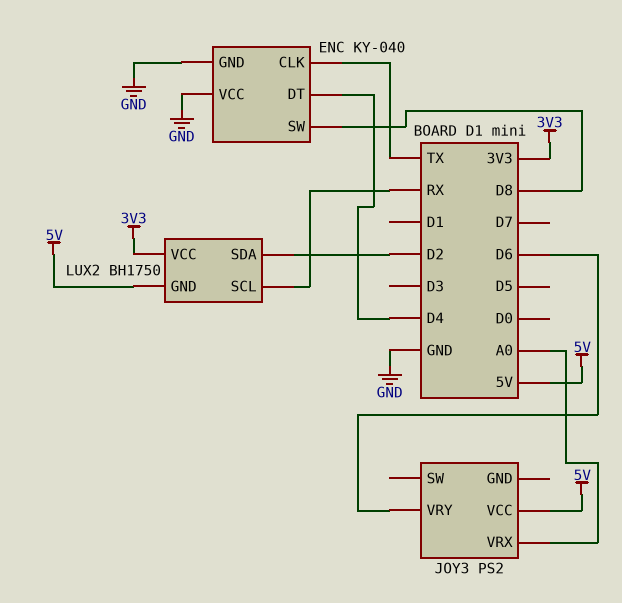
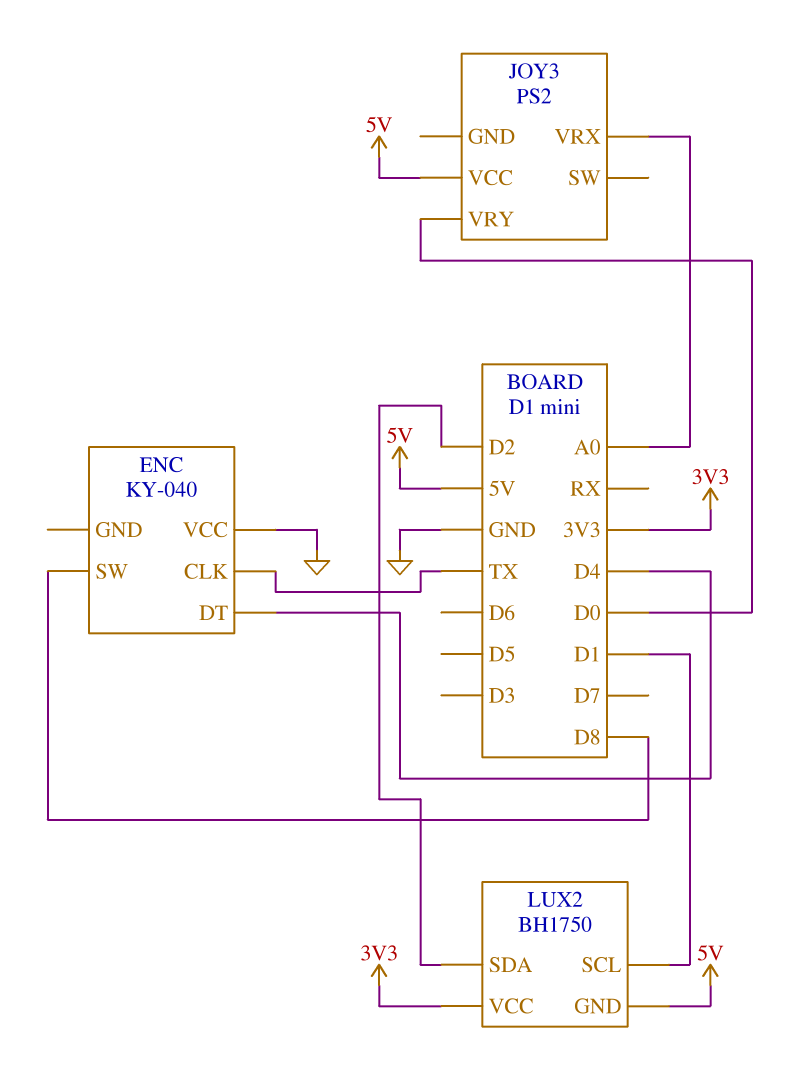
ENC pin GND: GND -> none
JOY3 pin VRY: D6 -> D0
LUX2 pin SCL: RX -> D1

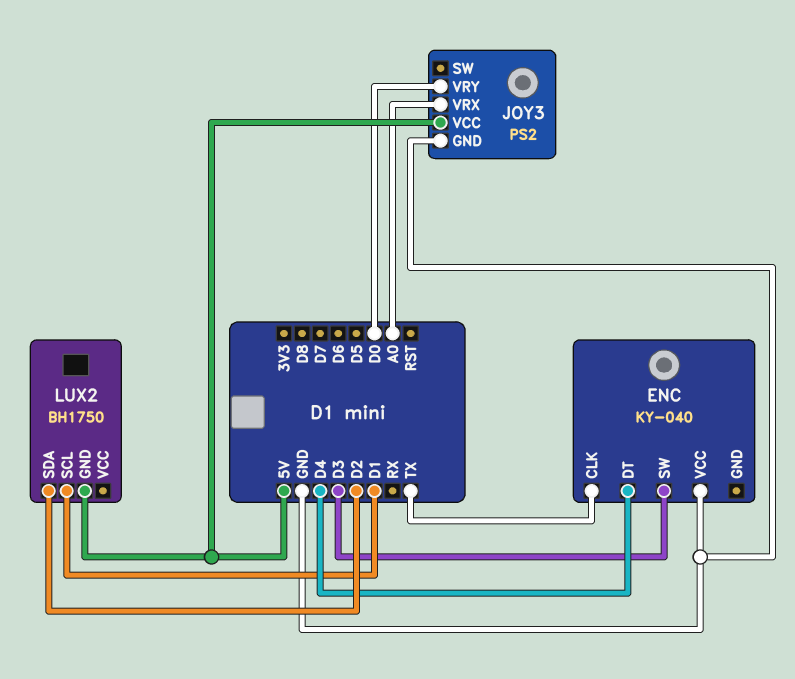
ENC pin SW: D8 -> D3
JOY3 pin GND: none -> GND
LUX2 pin VCC: 3V3 -> none

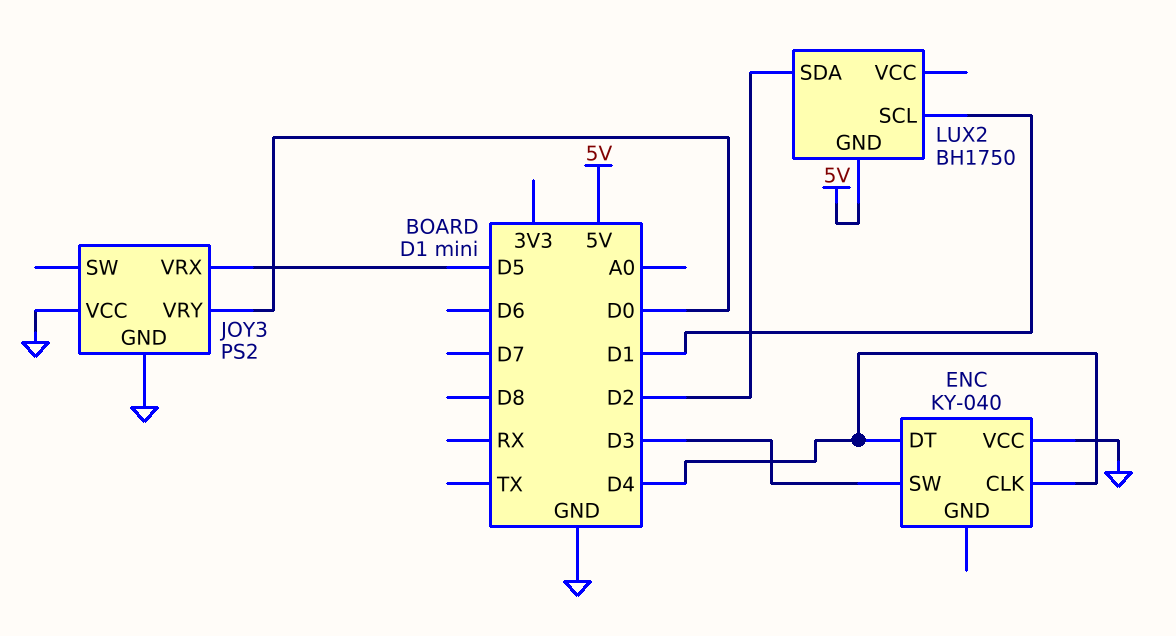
ENC pin CLK: TX -> D4
JOY3 pin VCC: 5V -> GND
JOY3 pin VRX: A0 -> D5

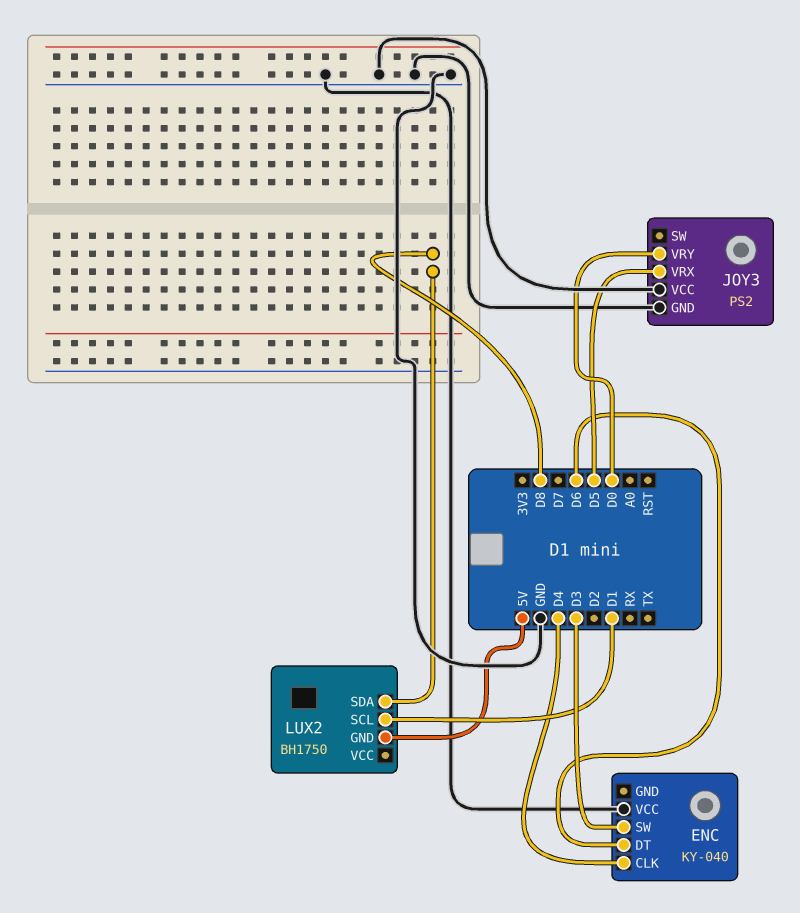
ENC pin DT: D4 -> D6
LUX2 pin SDA: D2 -> D8

